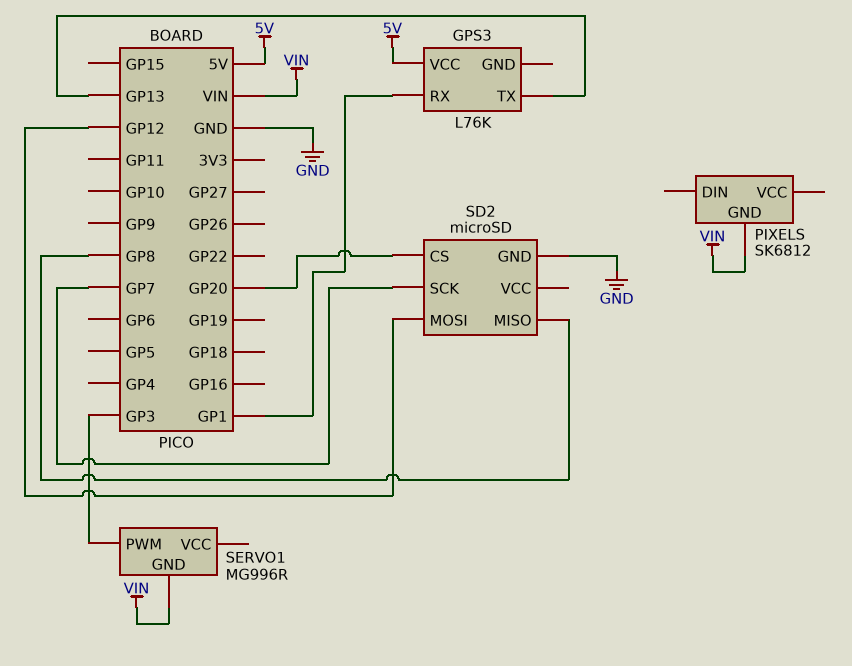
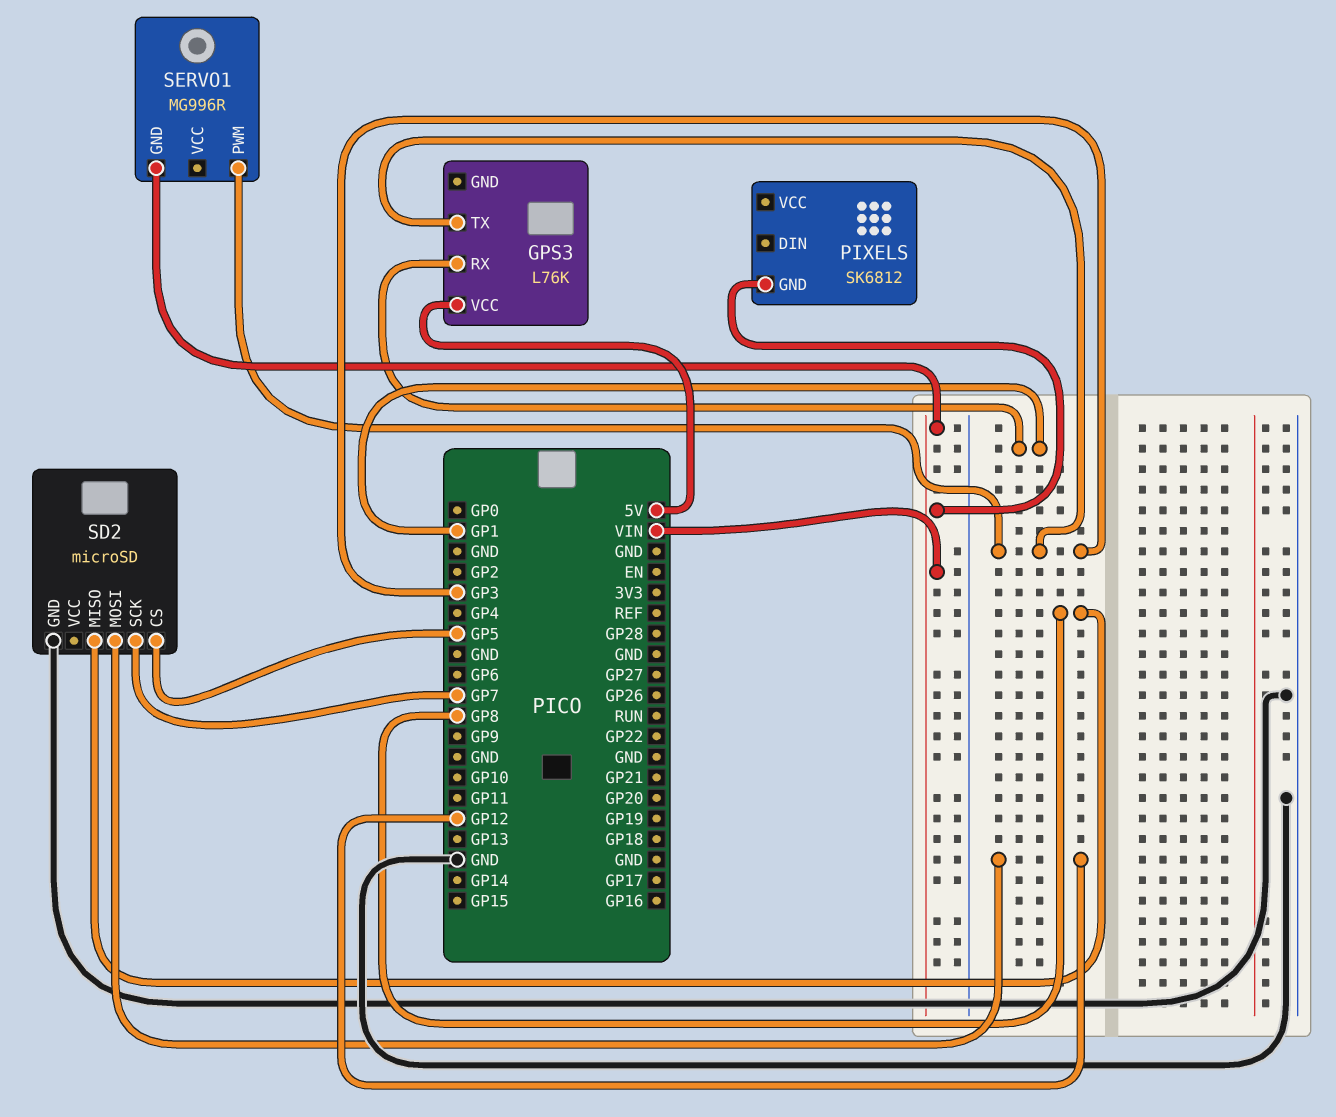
GPS3 pin TX: GP13 -> GP3
SD2 pin CS: GP20 -> GP5

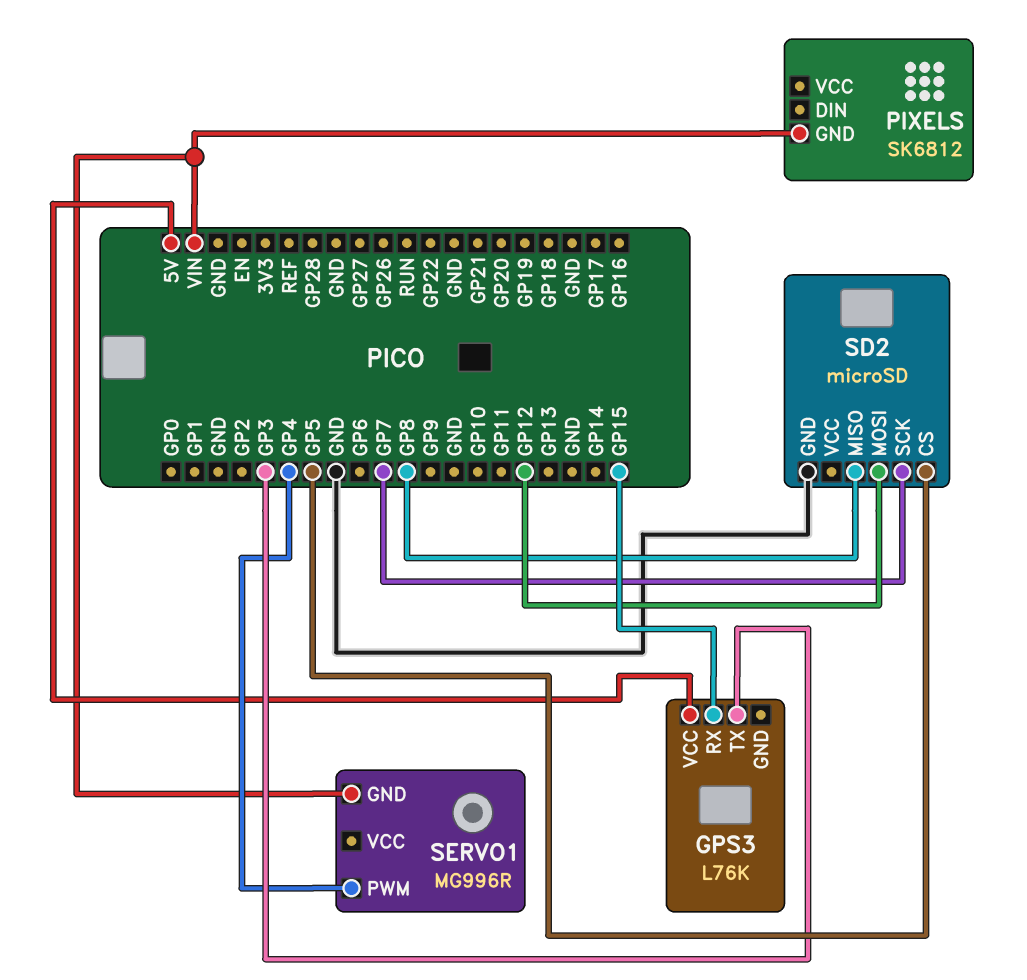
GPS3 pin RX: GP1 -> GP15
SERVO1 pin PWM: GP3 -> GP4

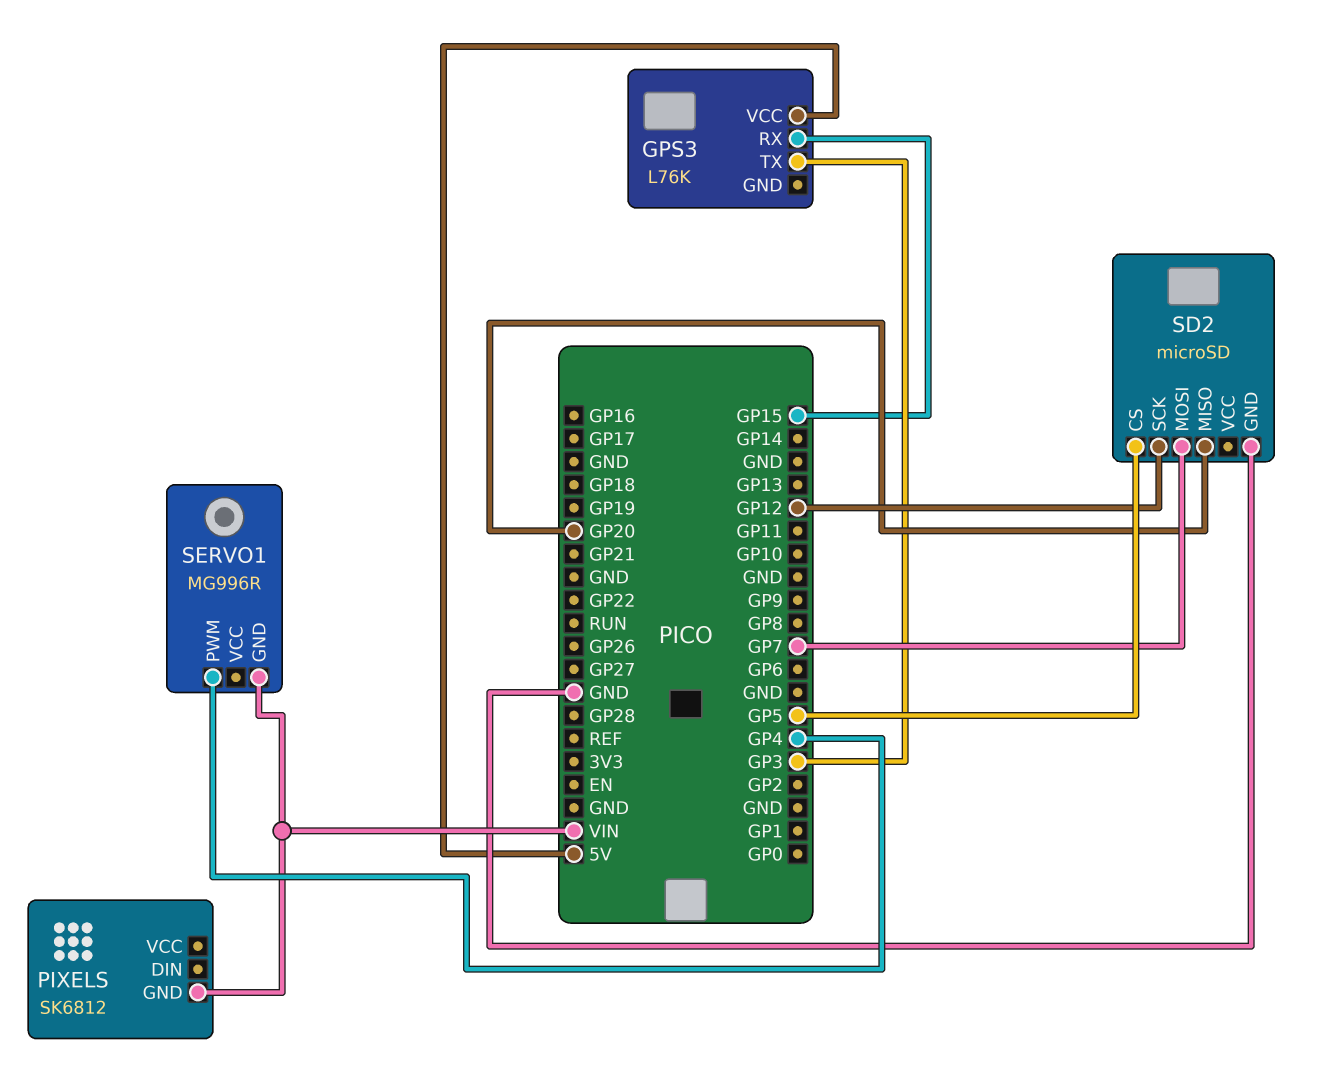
SD2 pin MISO: GP8 -> GP20
SD2 pin MOSI: GP12 -> GP7
SD2 pin SCK: GP7 -> GP12

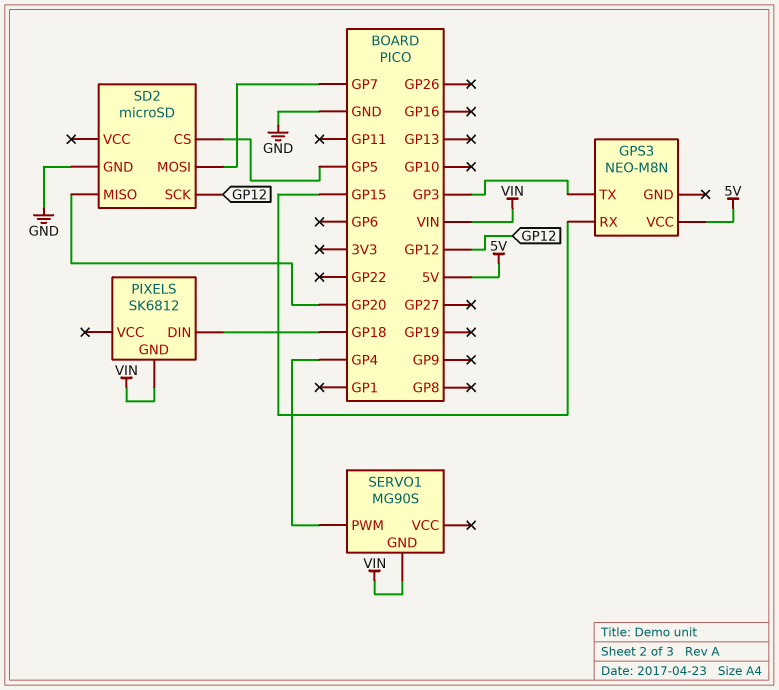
GPS3: L76K -> NEO-M8N
PIXELS pin DIN: none -> GP18
SERVO1: MG996R -> MG90S

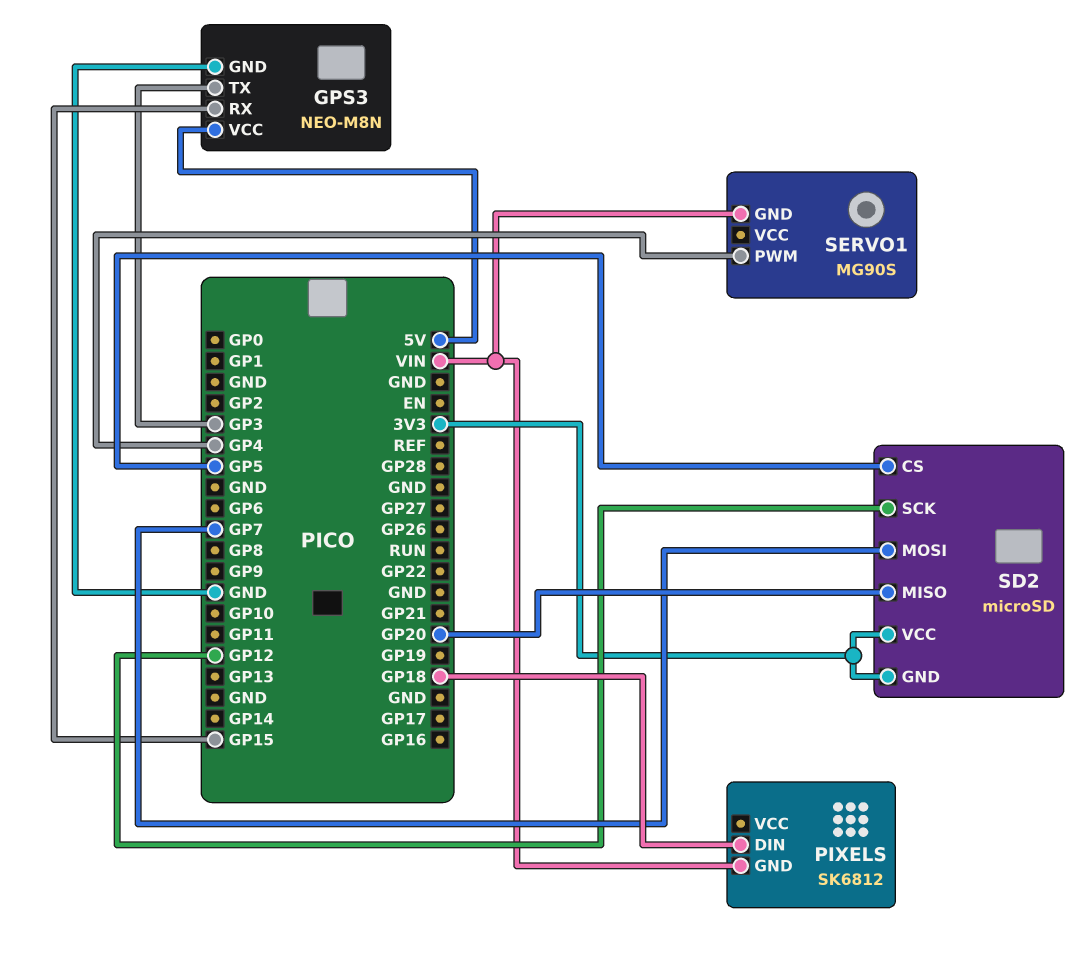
GPS3 pin GND: none -> GND
SD2 pin GND: GND -> 3V3
SD2 pin VCC: none -> 3V3

